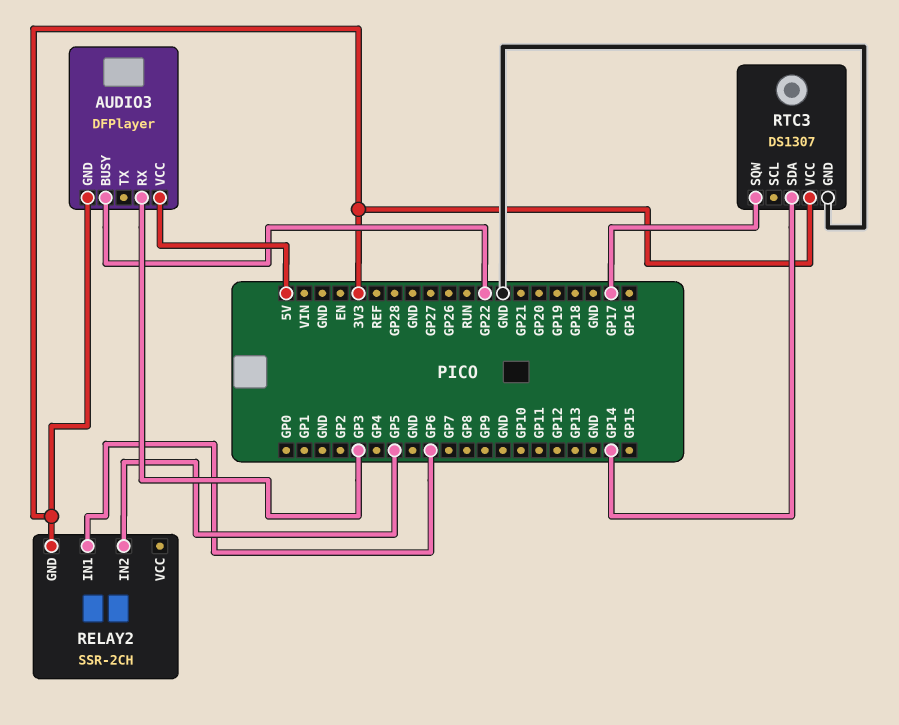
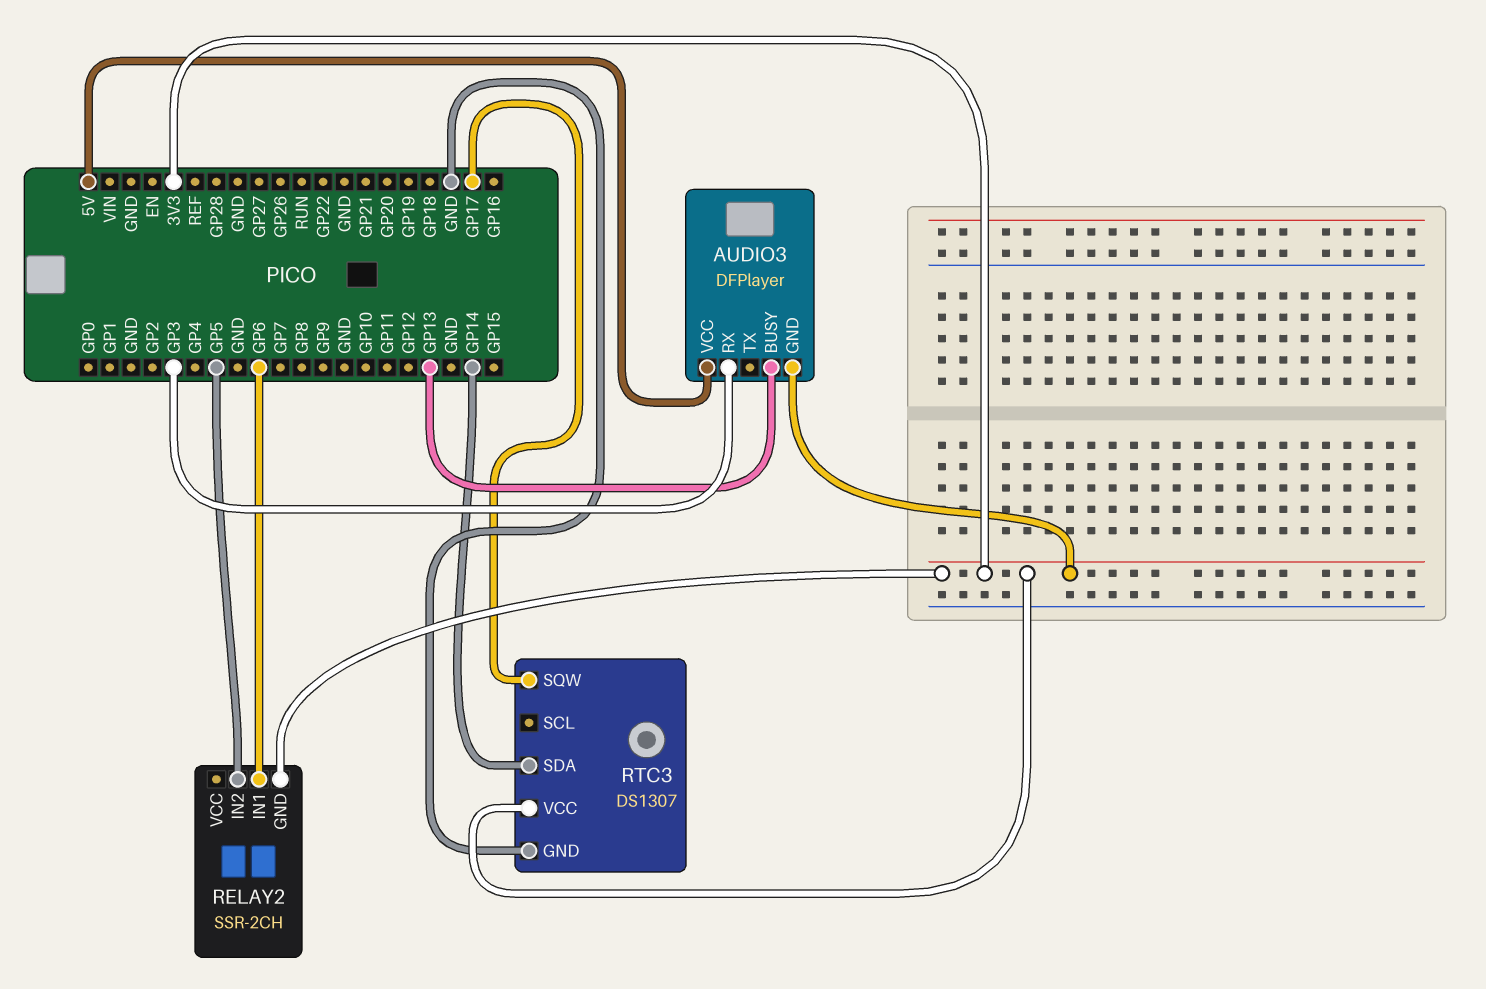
AUDIO3 pin BUSY: GP22 -> GP13

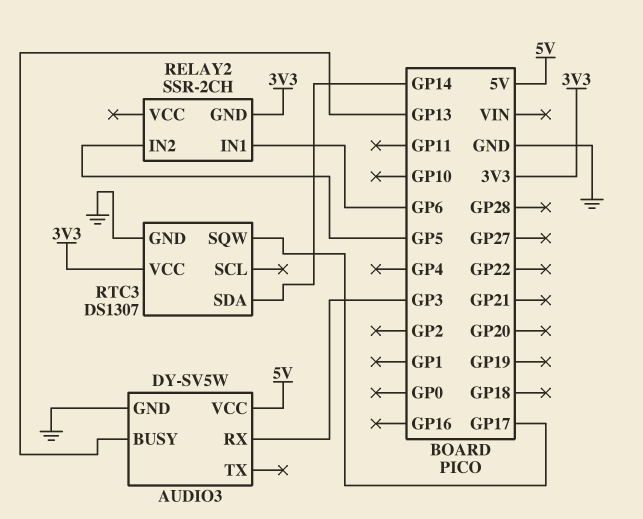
AUDIO3: DFPlayer -> DY-SV5W
AUDIO3 pin GND: 3V3 -> GND

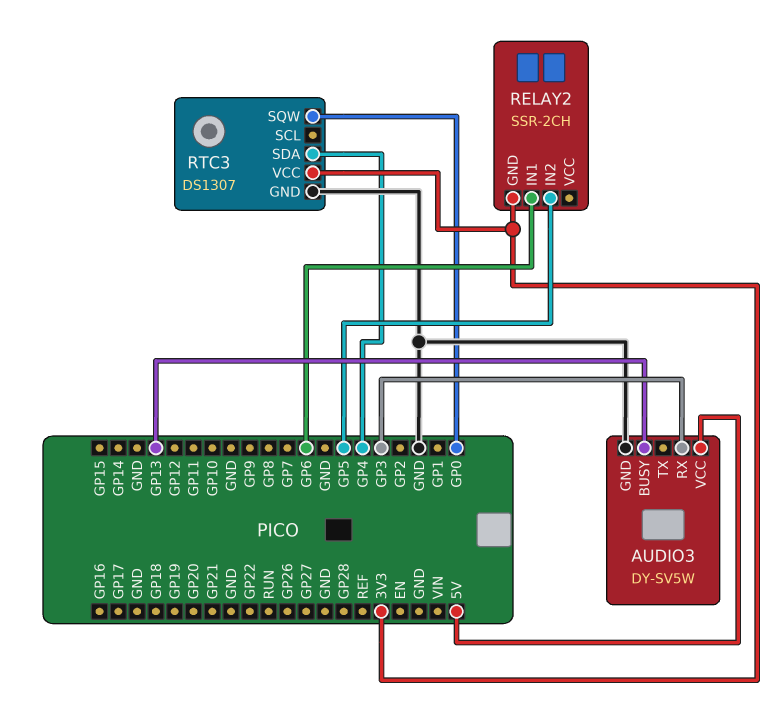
RTC3 pin SDA: GP14 -> GP4
RTC3 pin SQW: GP17 -> GP0

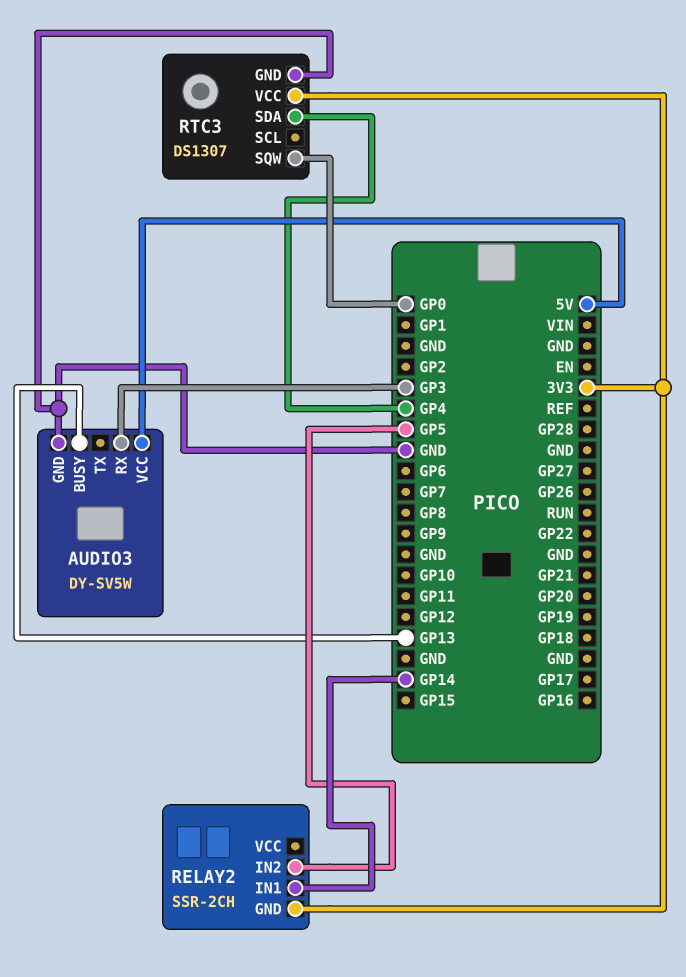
RELAY2 pin IN1: GP6 -> GP14

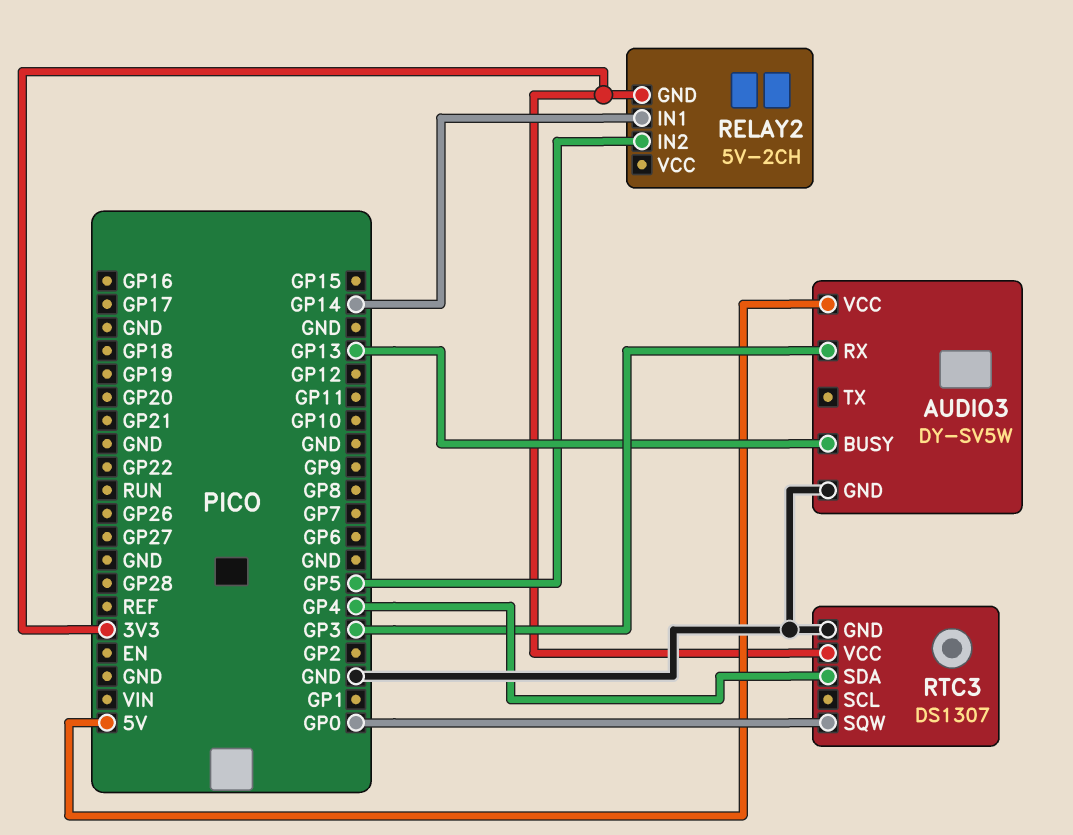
RELAY2: SSR-2CH -> 5V-2CH

